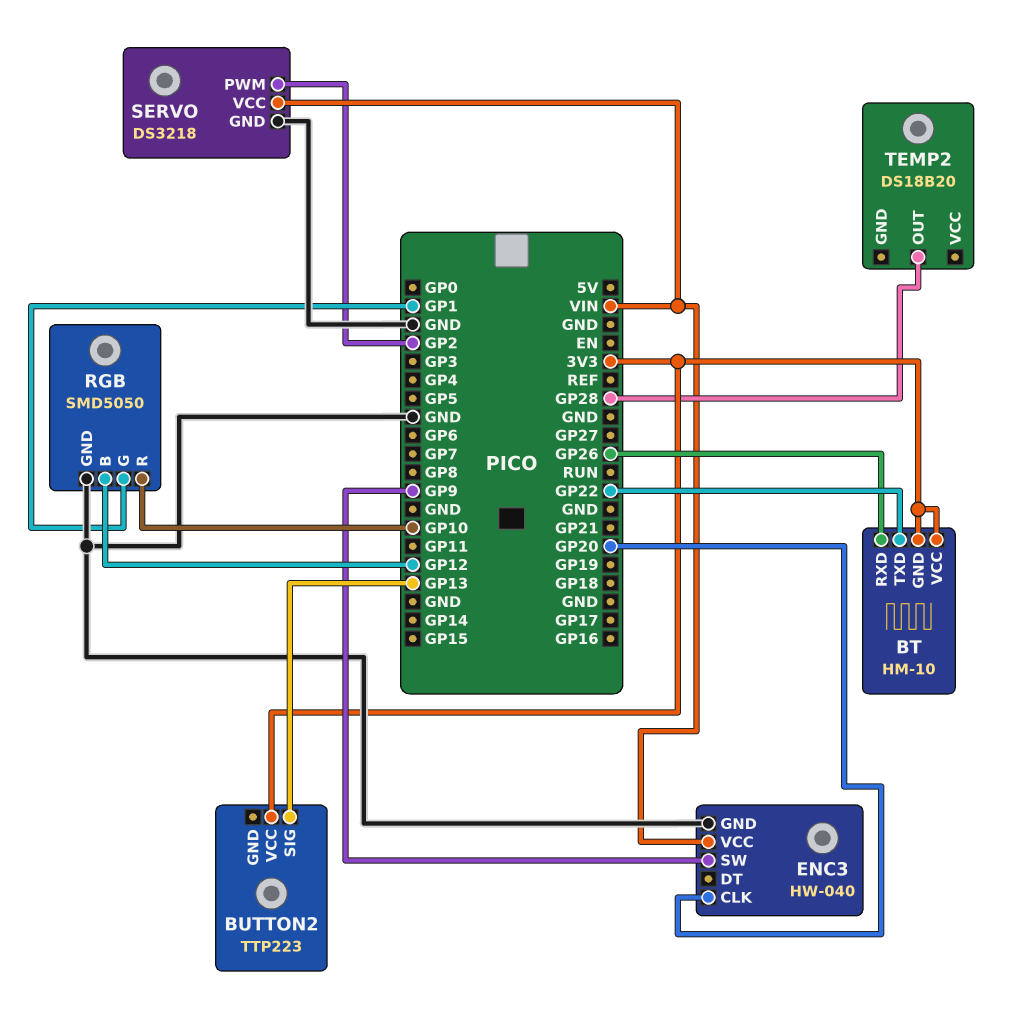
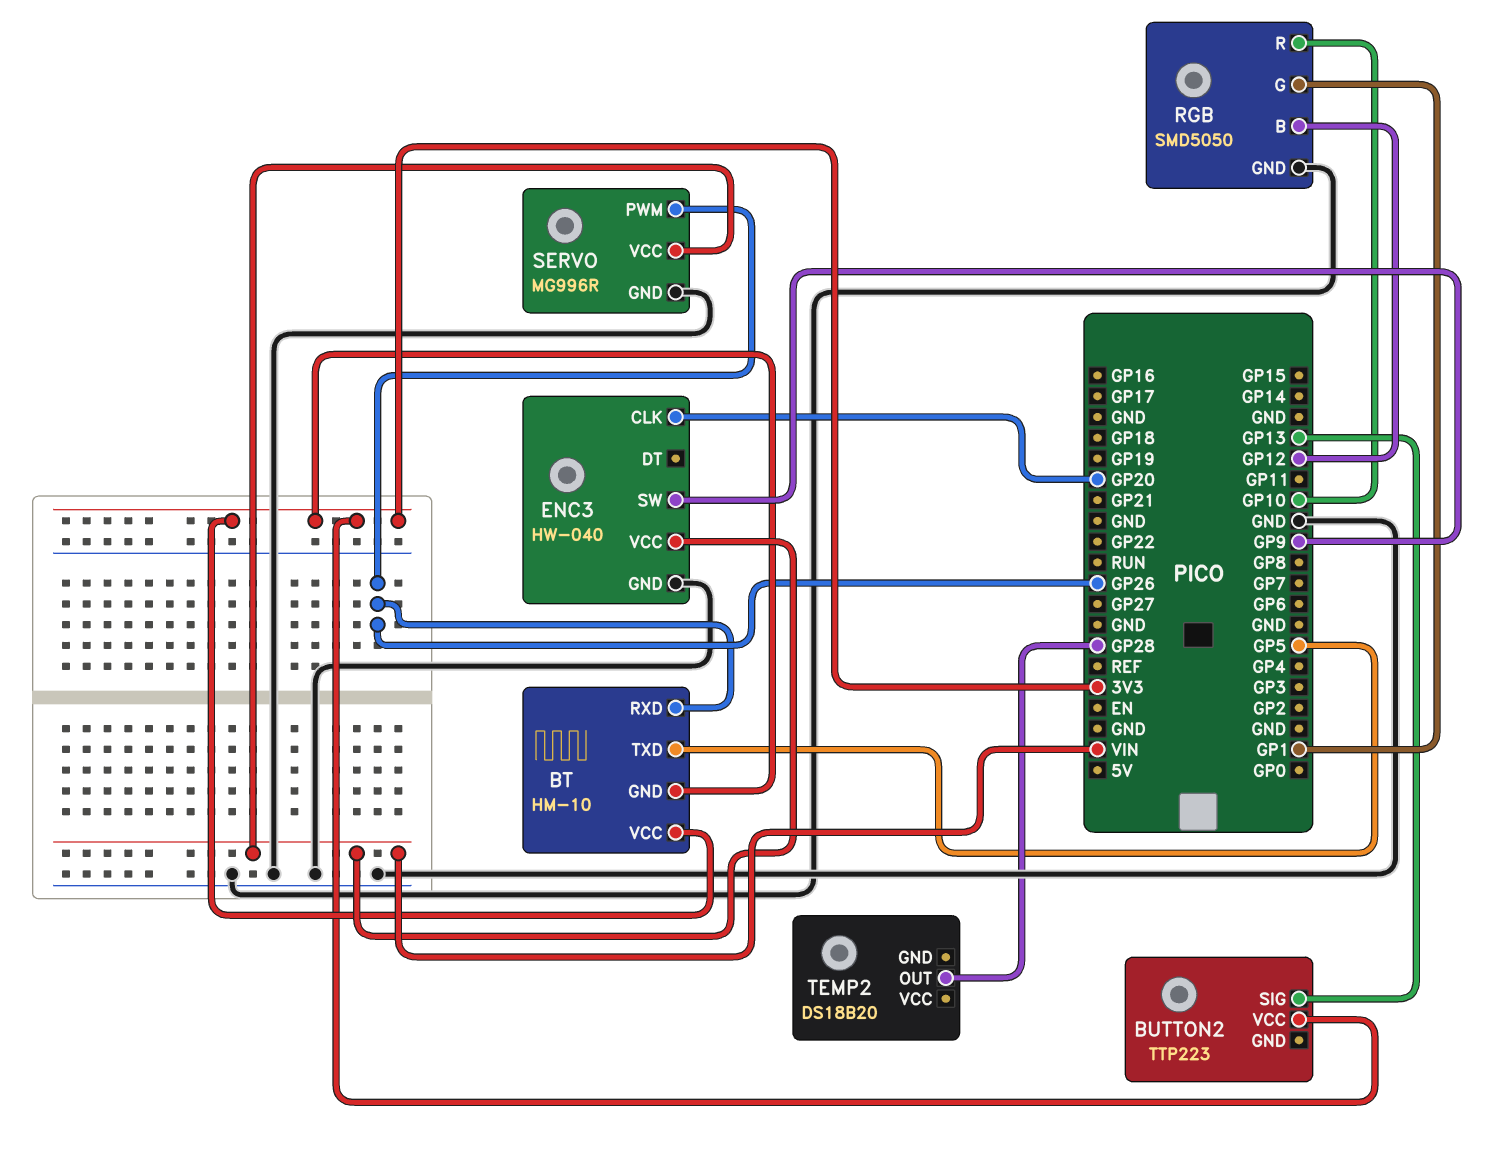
BT pin TXD: GP22 -> GP5
SERVO: DS3218 -> MG996R
SERVO pin PWM: GP2 -> GP26

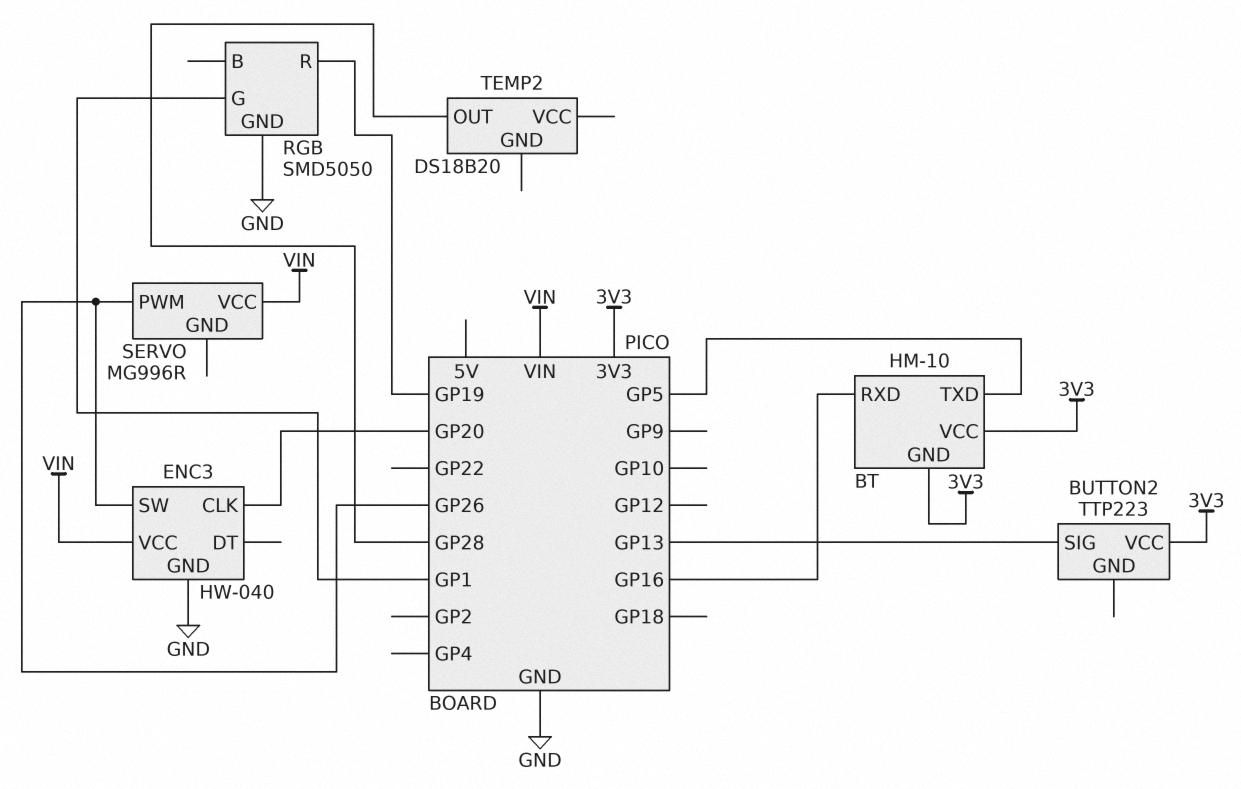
BT pin RXD: GP26 -> GP16
ENC3 pin SW: GP9 -> GP26
RGB pin B: GP12 -> none
RGB pin R: GP10 -> GP19
SERVO pin GND: GND -> none

